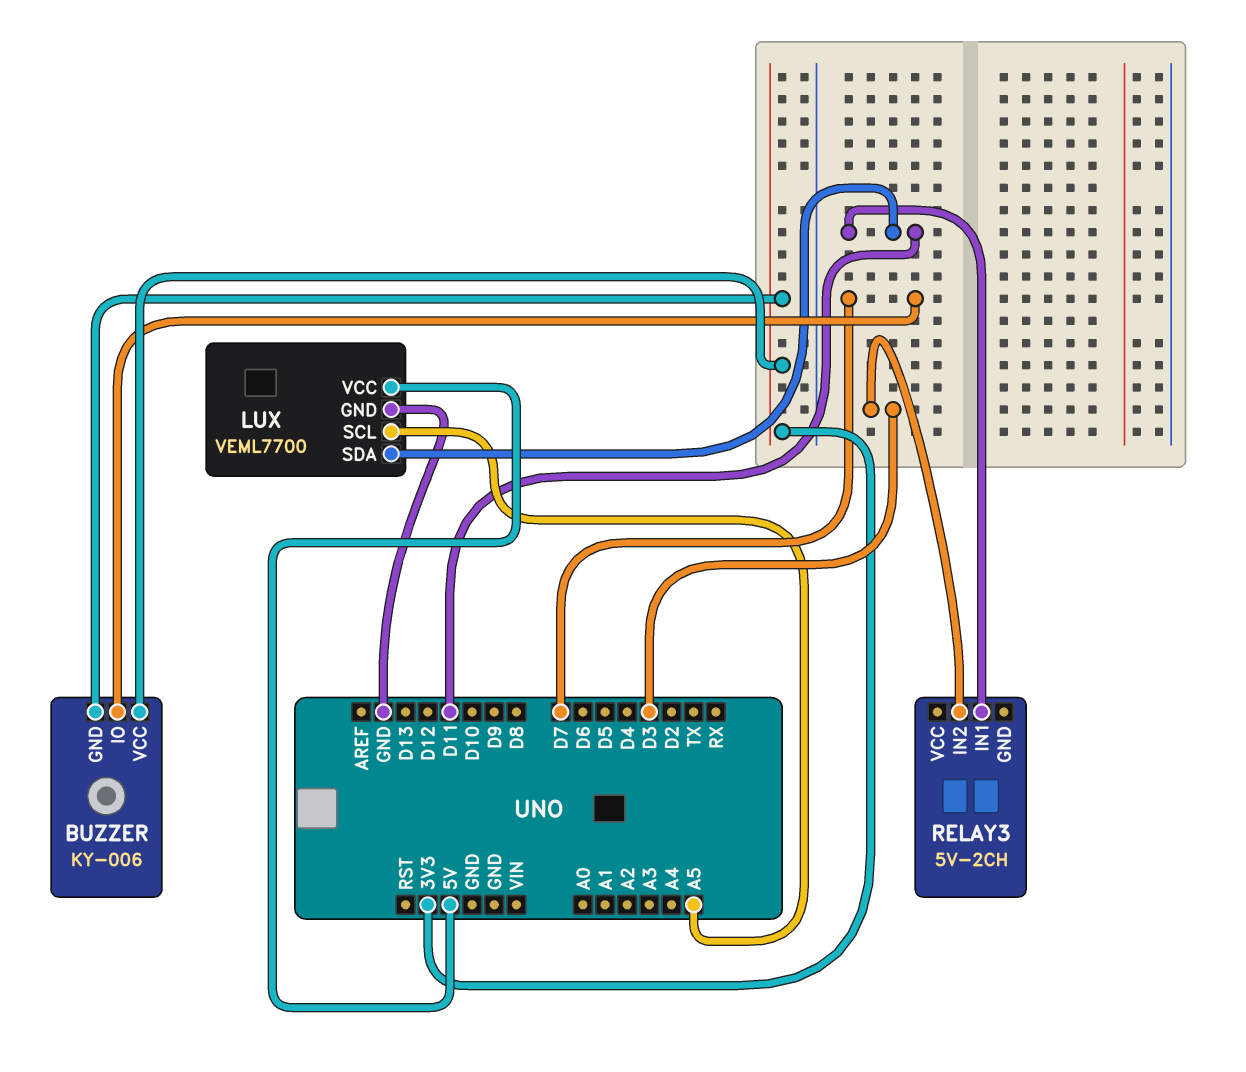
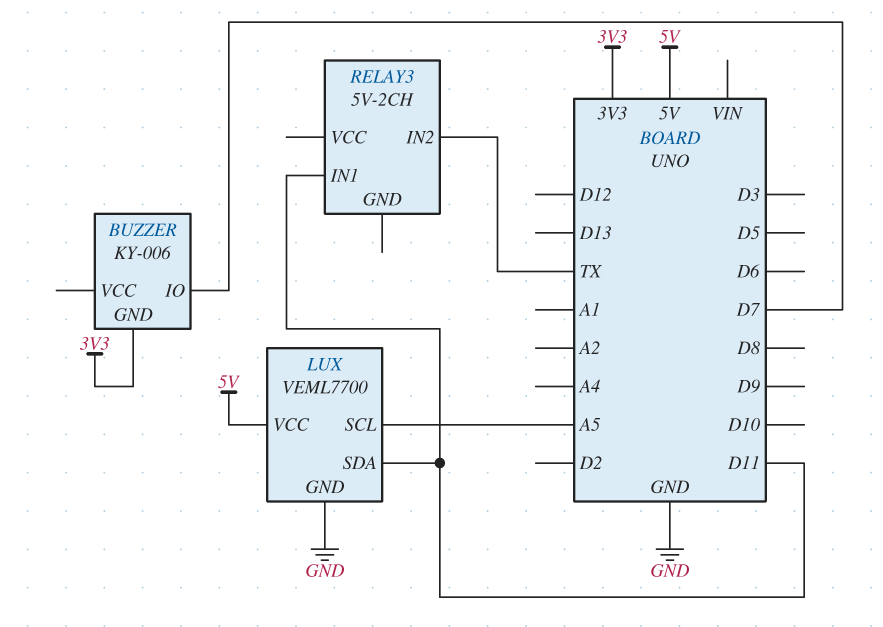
BUZZER pin VCC: 3V3 -> none
RELAY3 pin IN2: D3 -> TX

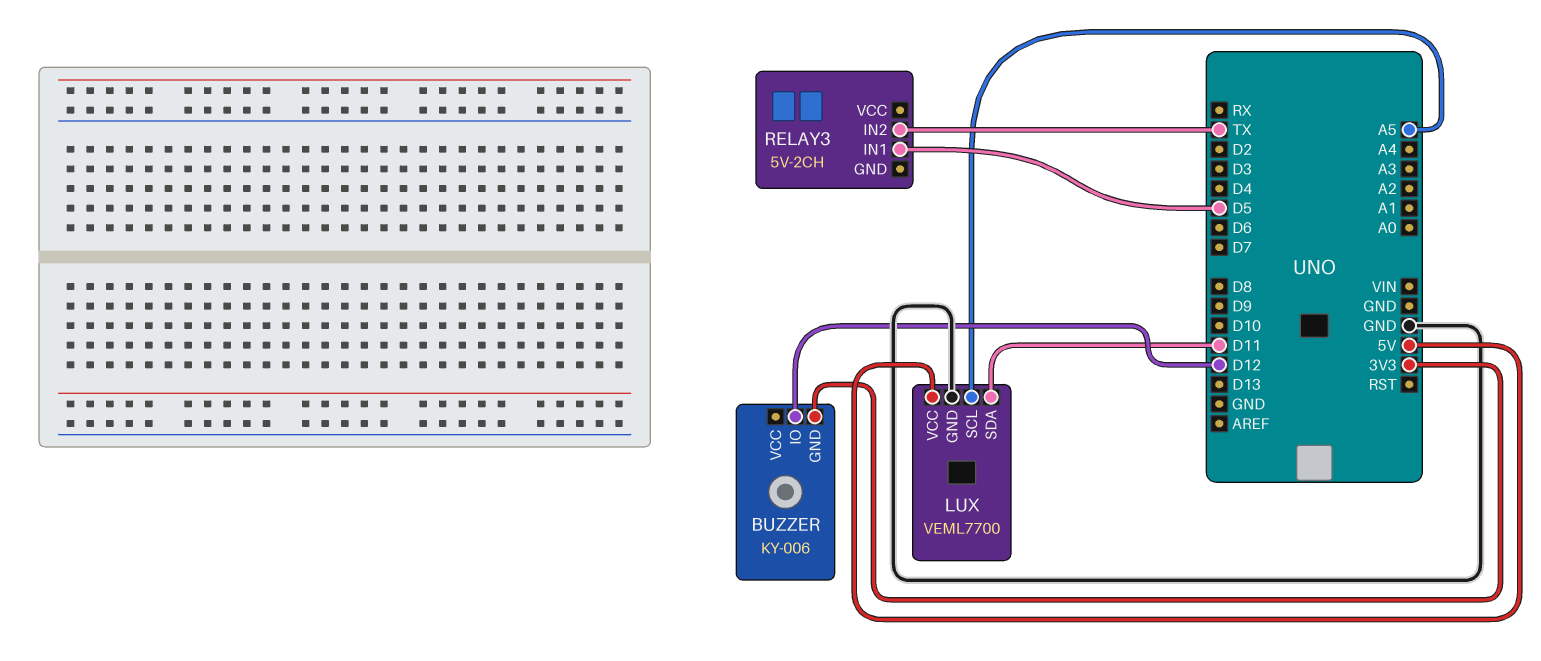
BUZZER pin IO: D7 -> D12
RELAY3 pin IN1: D11 -> D5

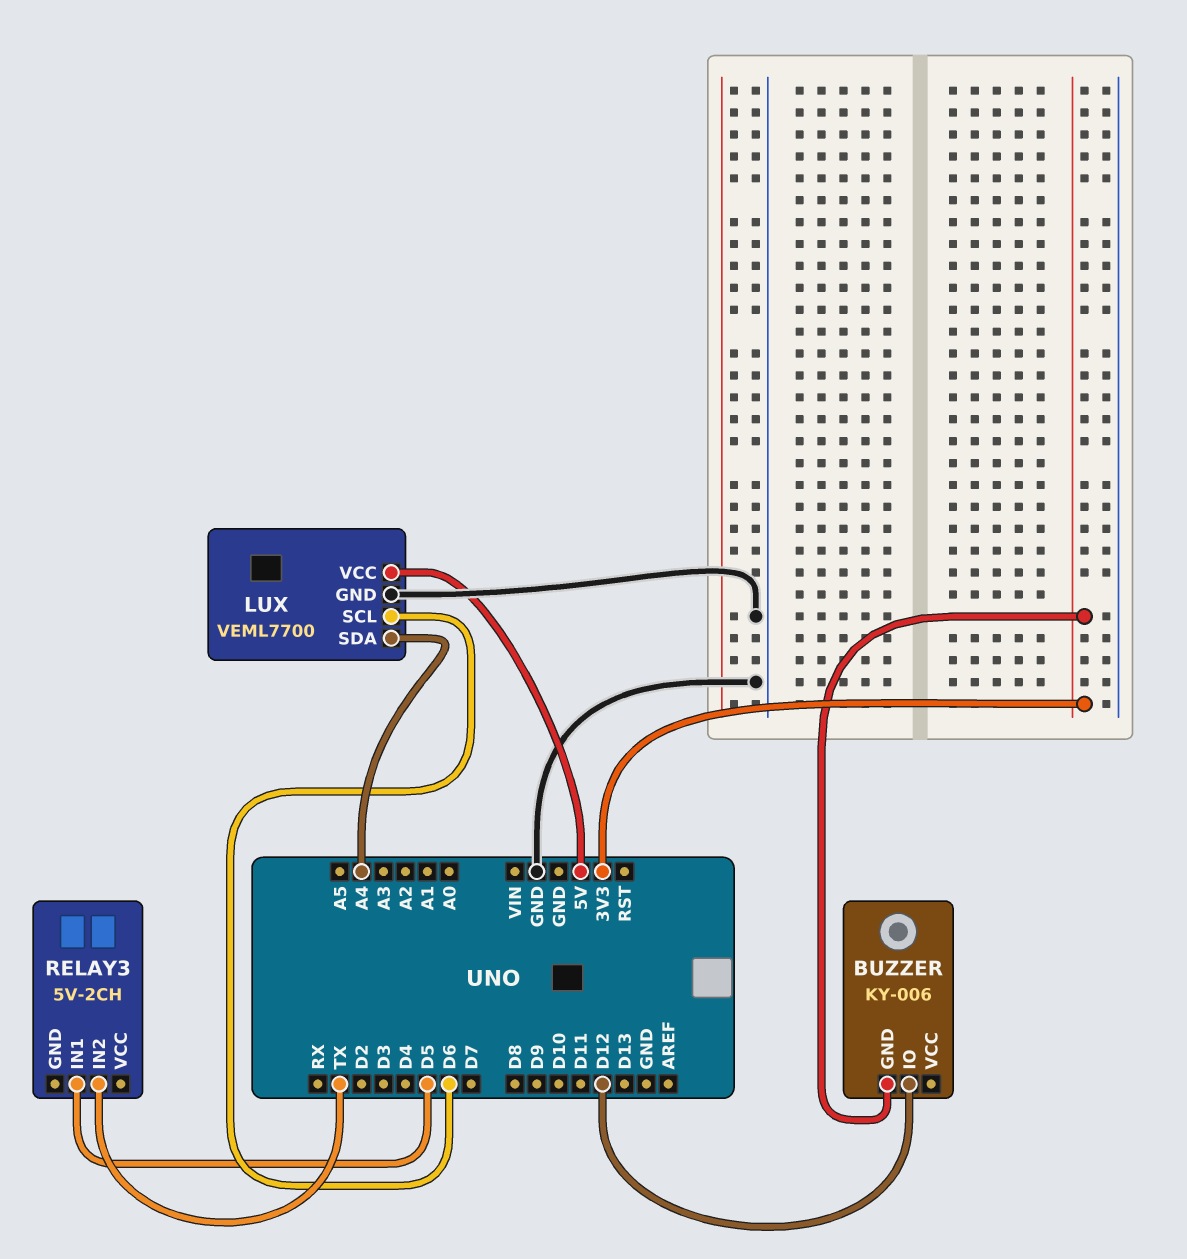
LUX pin SCL: A5 -> D6
LUX pin SDA: D11 -> A4

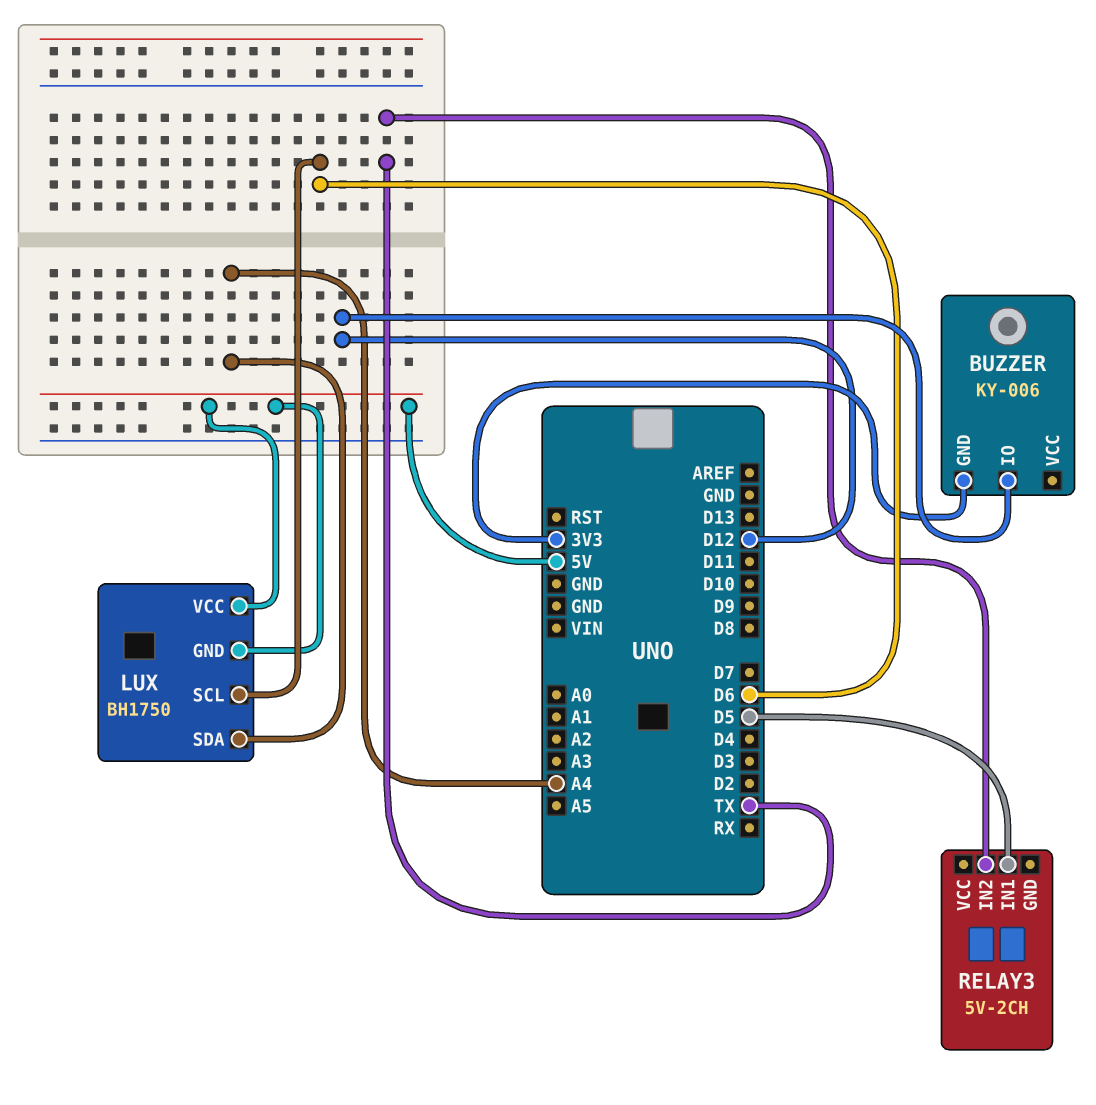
LUX: VEML7700 -> BH1750
LUX pin GND: GND -> 5V

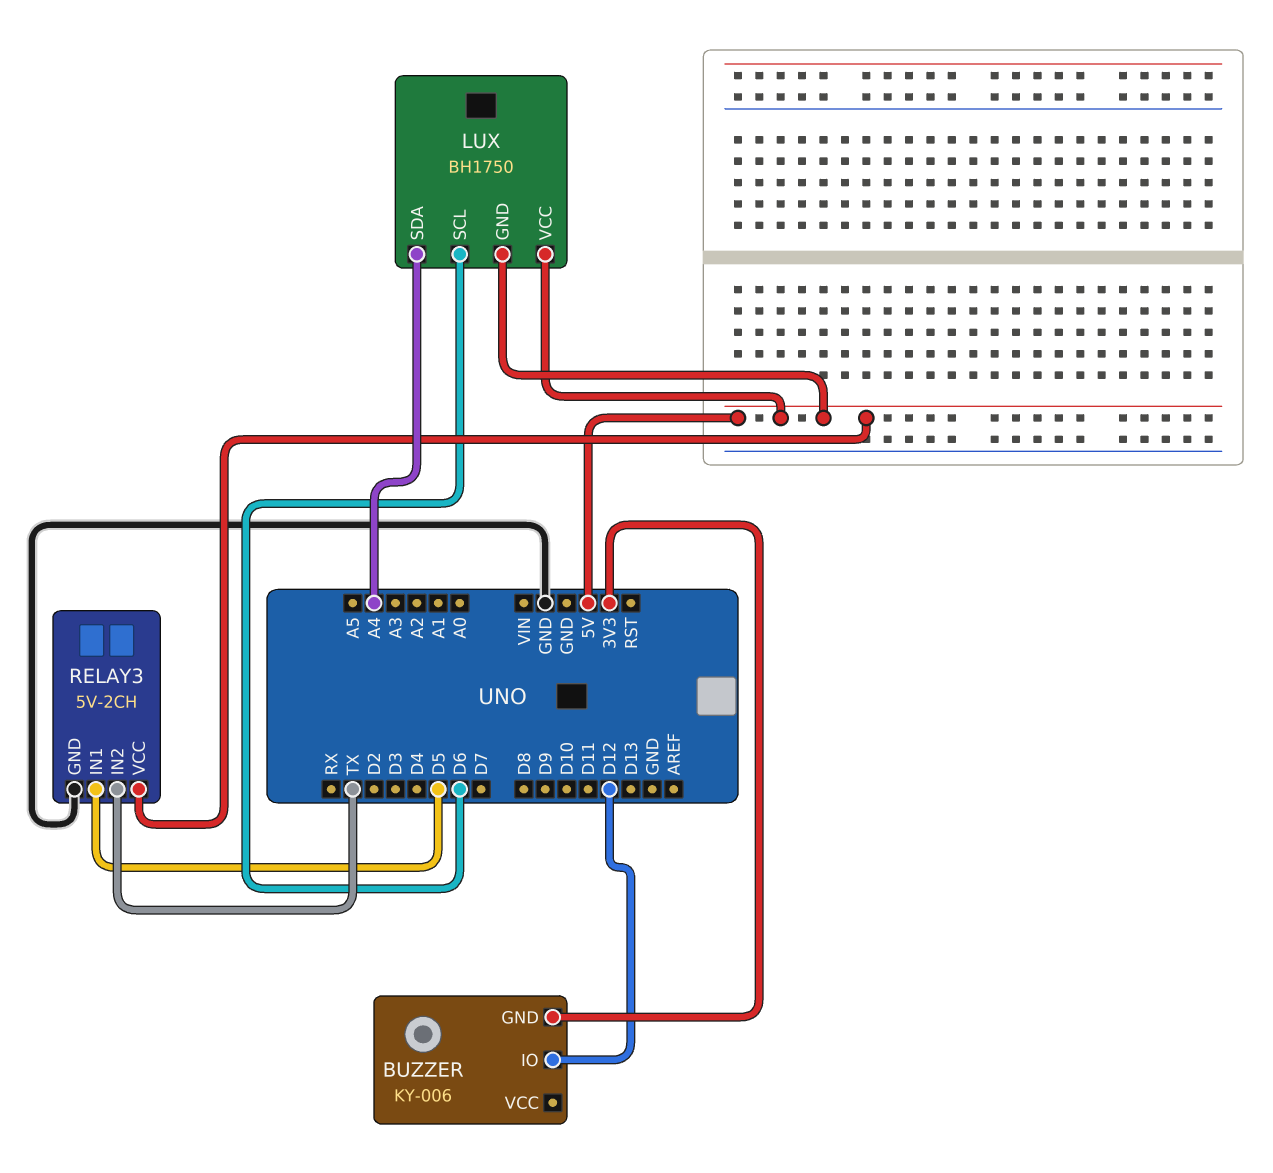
RELAY3 pin GND: none -> GND
RELAY3 pin VCC: none -> 5V

